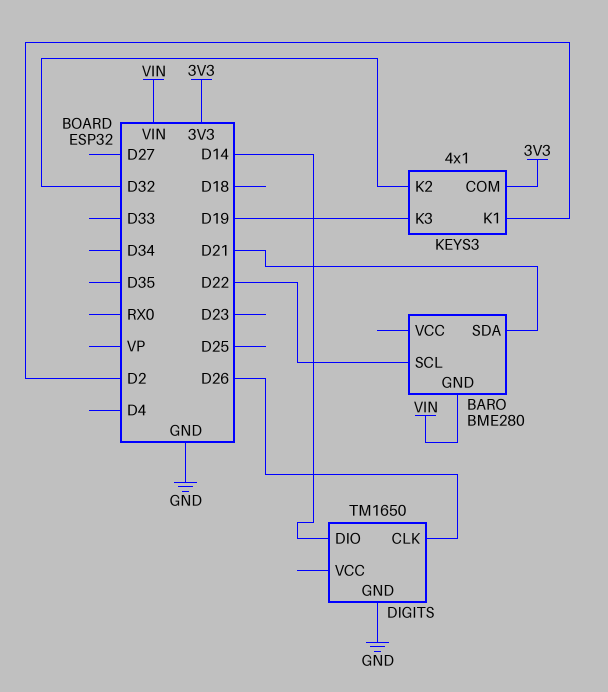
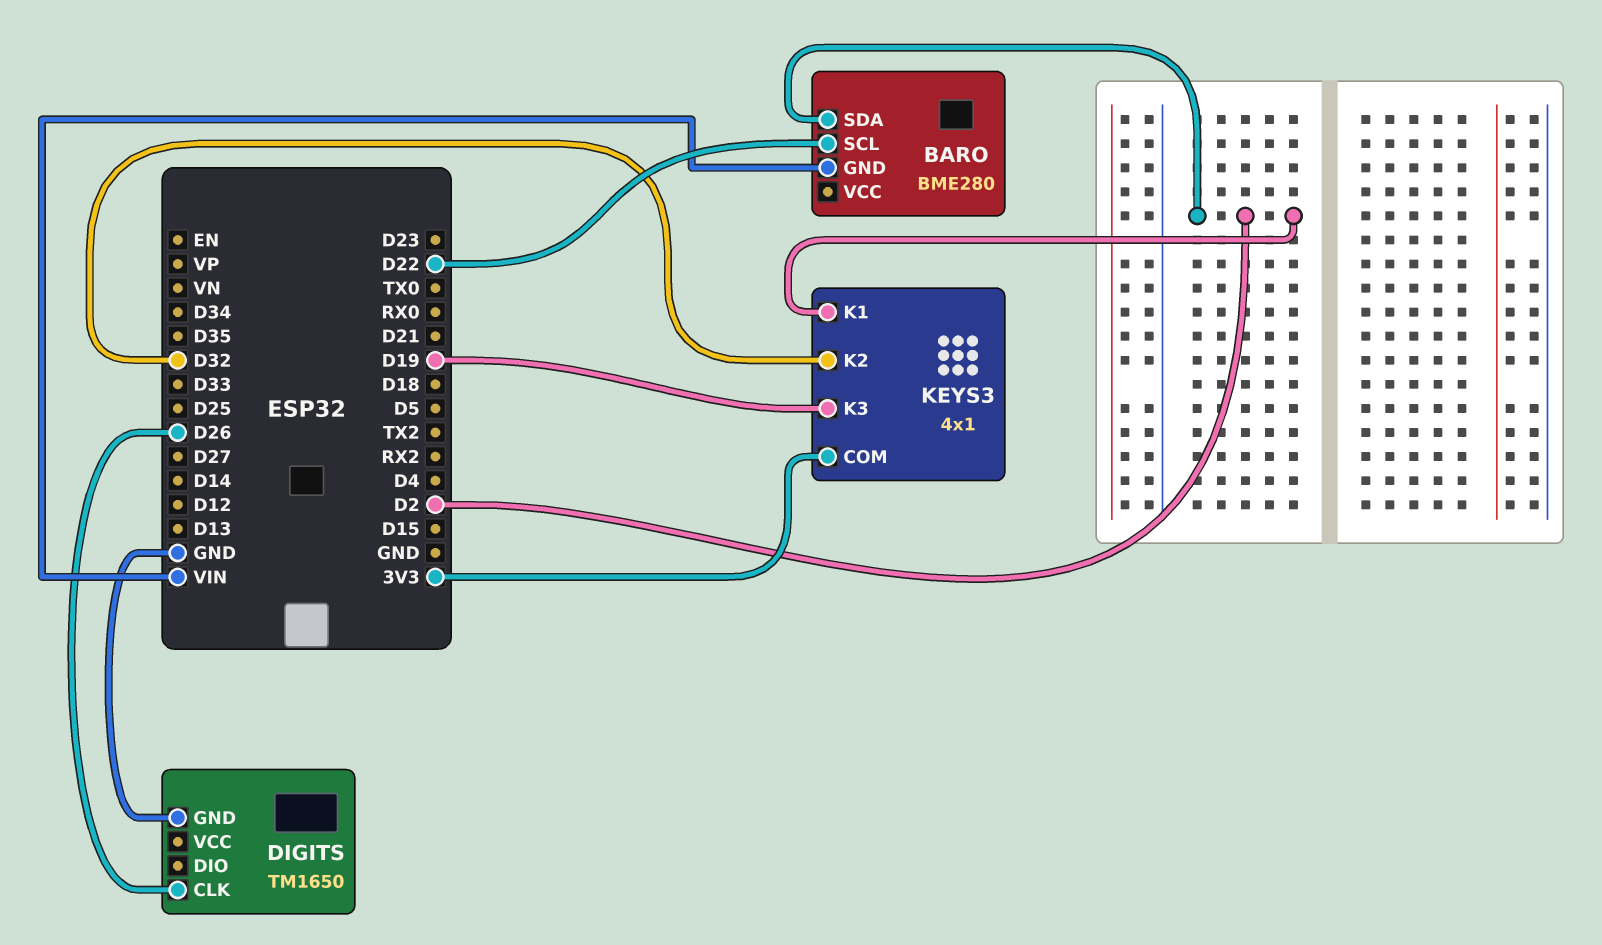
BARO pin SDA: D21 -> D2
DIGITS pin DIO: D14 -> none

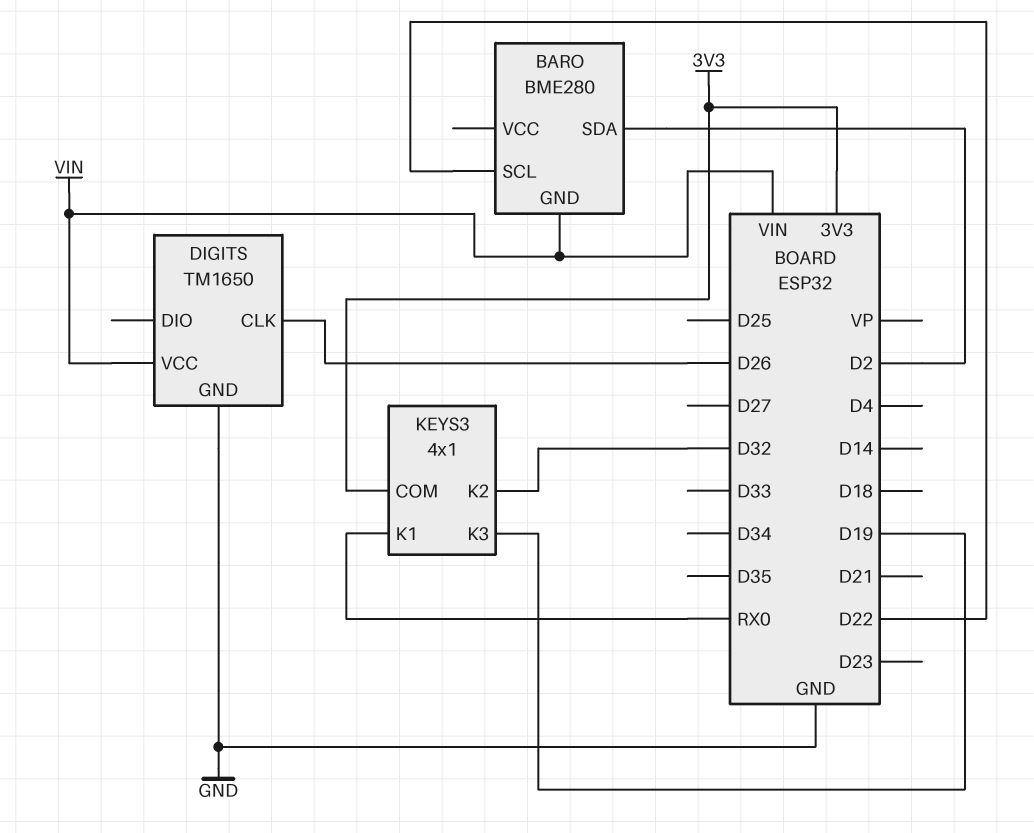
DIGITS pin VCC: none -> VIN
KEYS3 pin K1: D2 -> RX0

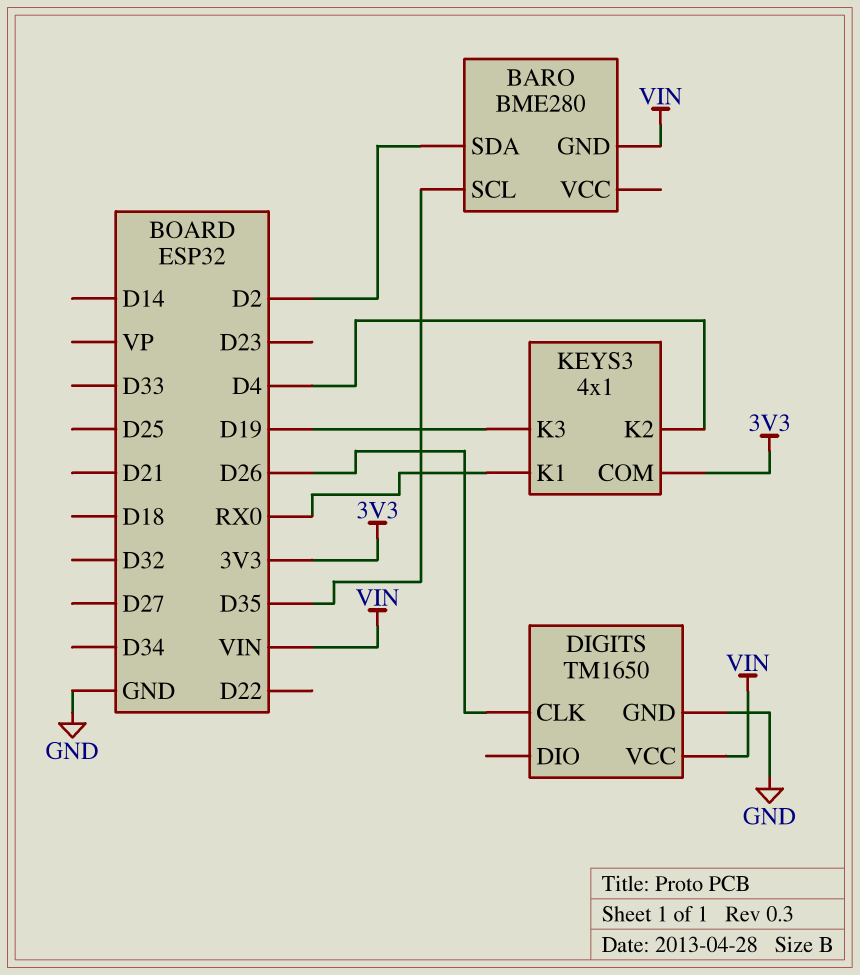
BARO pin SCL: D22 -> D35
KEYS3 pin K2: D32 -> D4

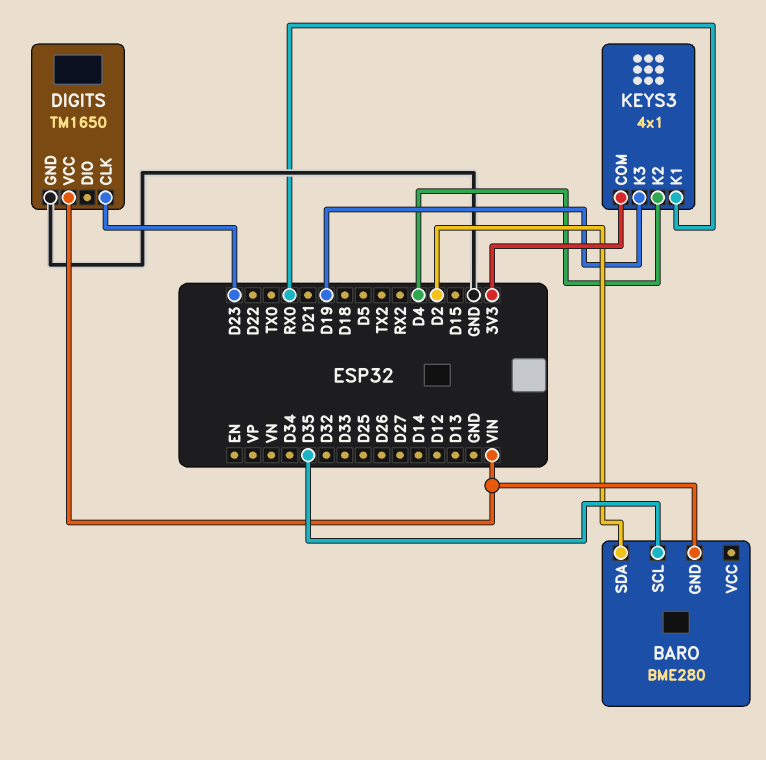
DIGITS pin CLK: D26 -> D23

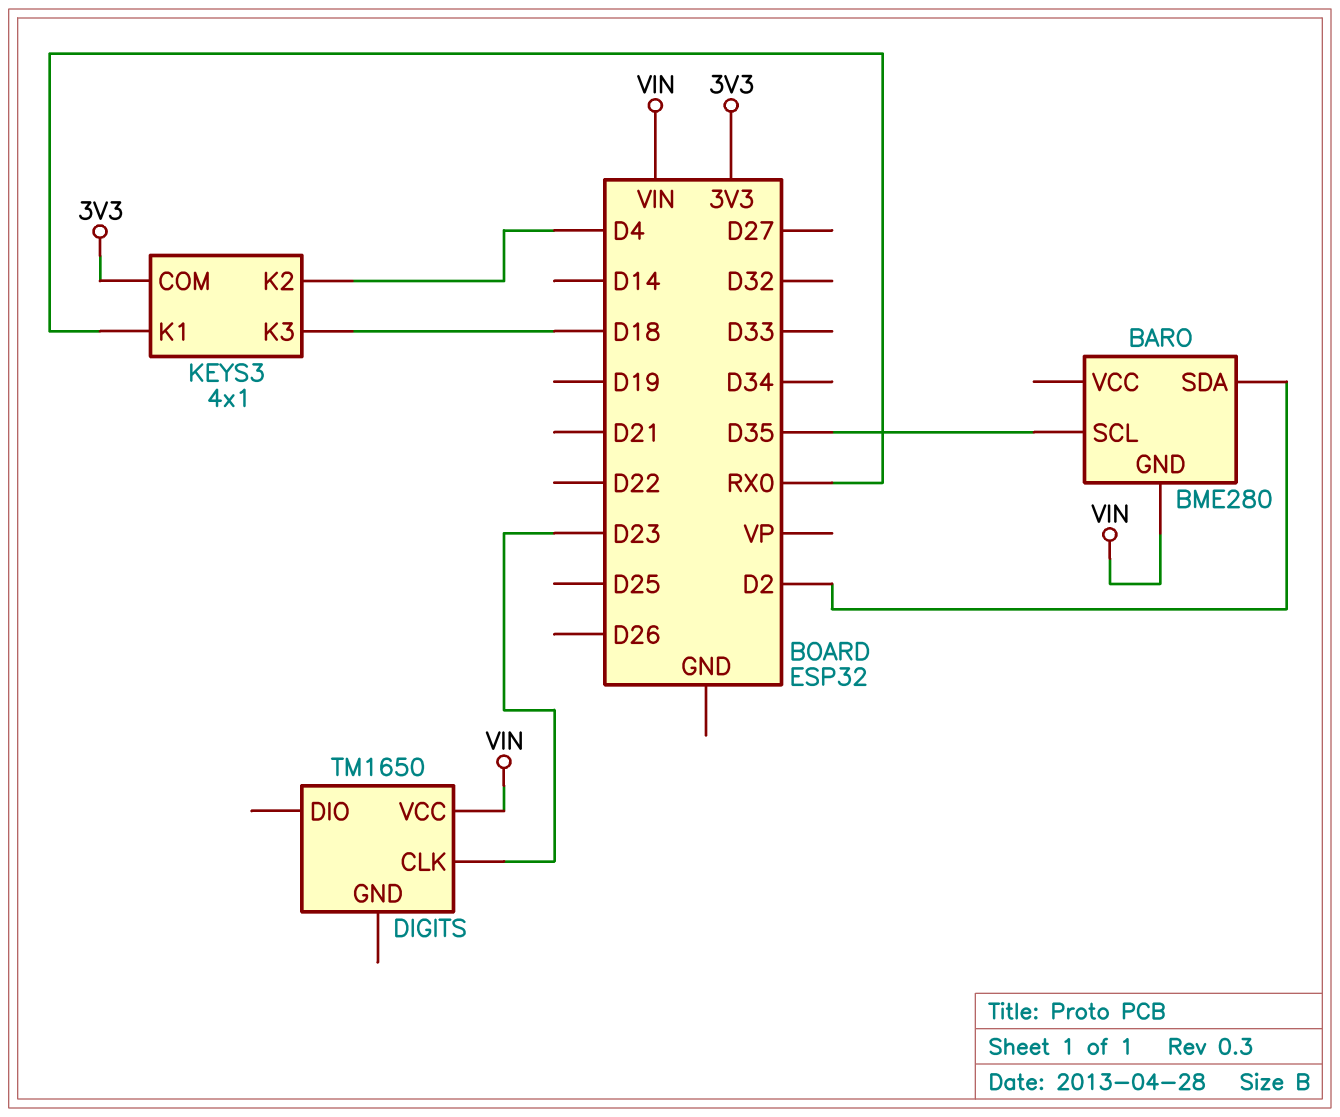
DIGITS pin GND: GND -> none
KEYS3 pin K3: D19 -> D18

